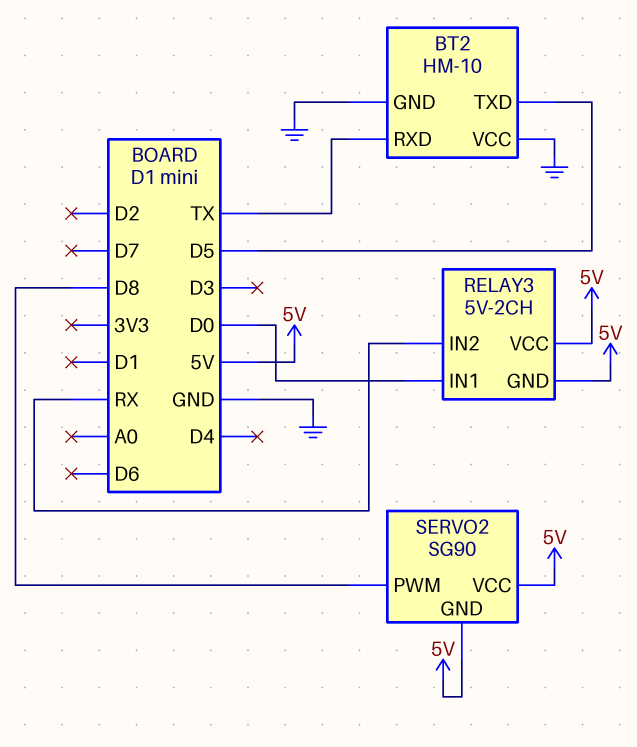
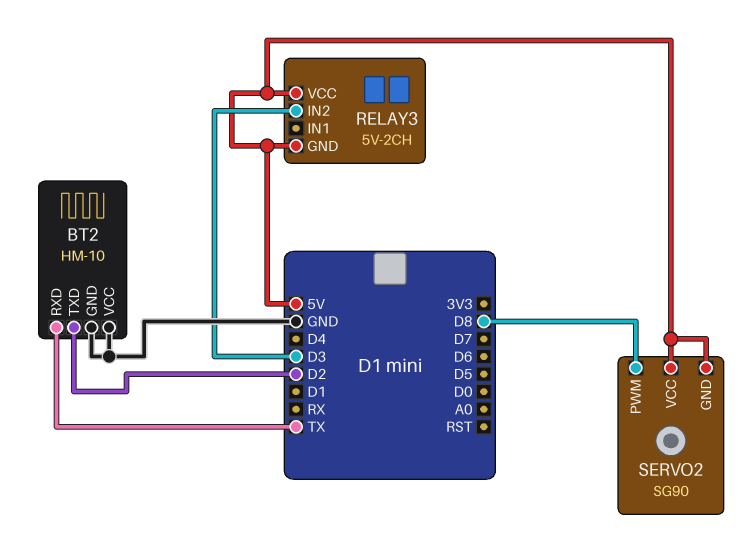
BT2 pin TXD: D5 -> D2
RELAY3 pin IN1: D0 -> none
RELAY3 pin IN2: RX -> D3

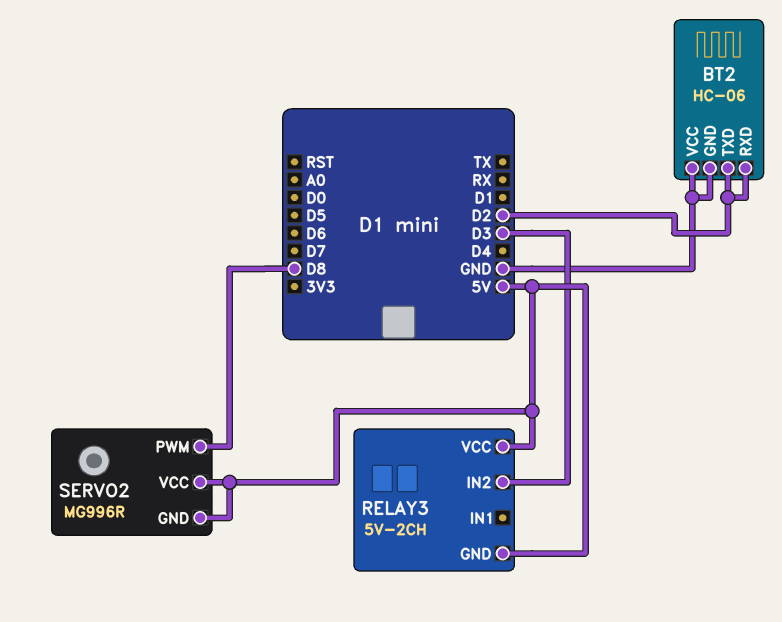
BT2: HM-10 -> HC-06
BT2 pin RXD: TX -> D2
SERVO2: SG90 -> MG996R

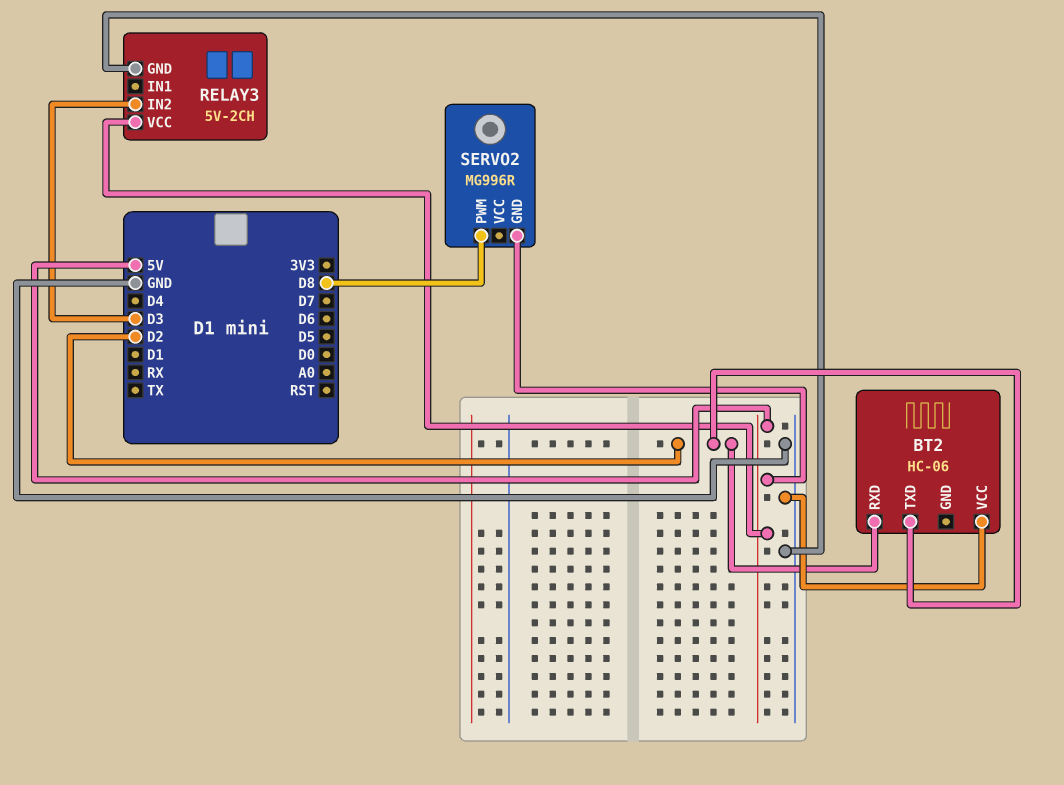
BT2 pin GND: GND -> none
RELAY3 pin GND: 5V -> GND
SERVO2 pin VCC: 5V -> none

